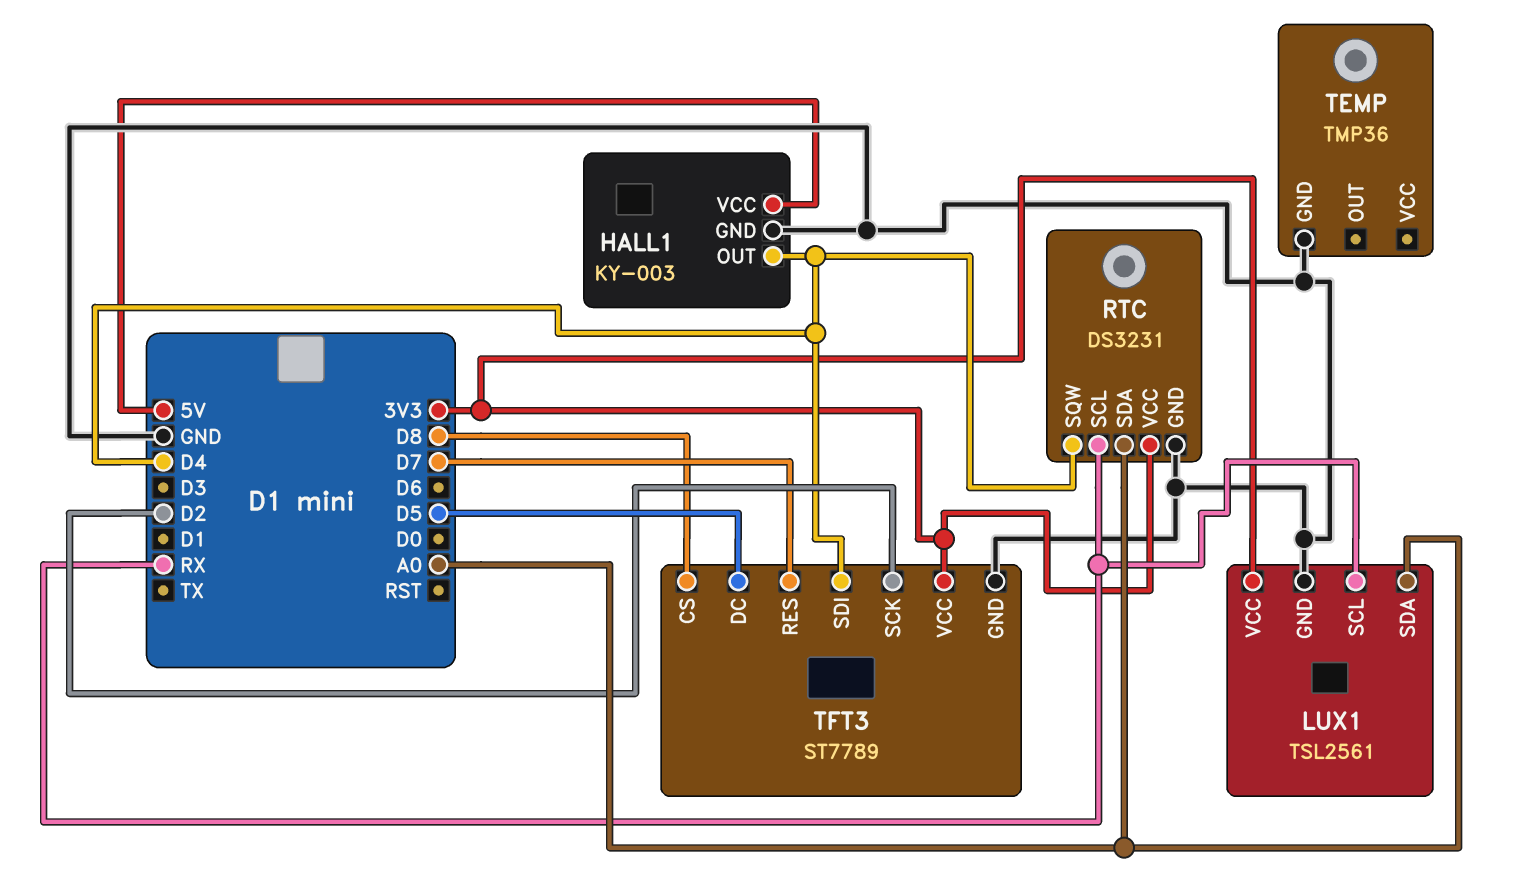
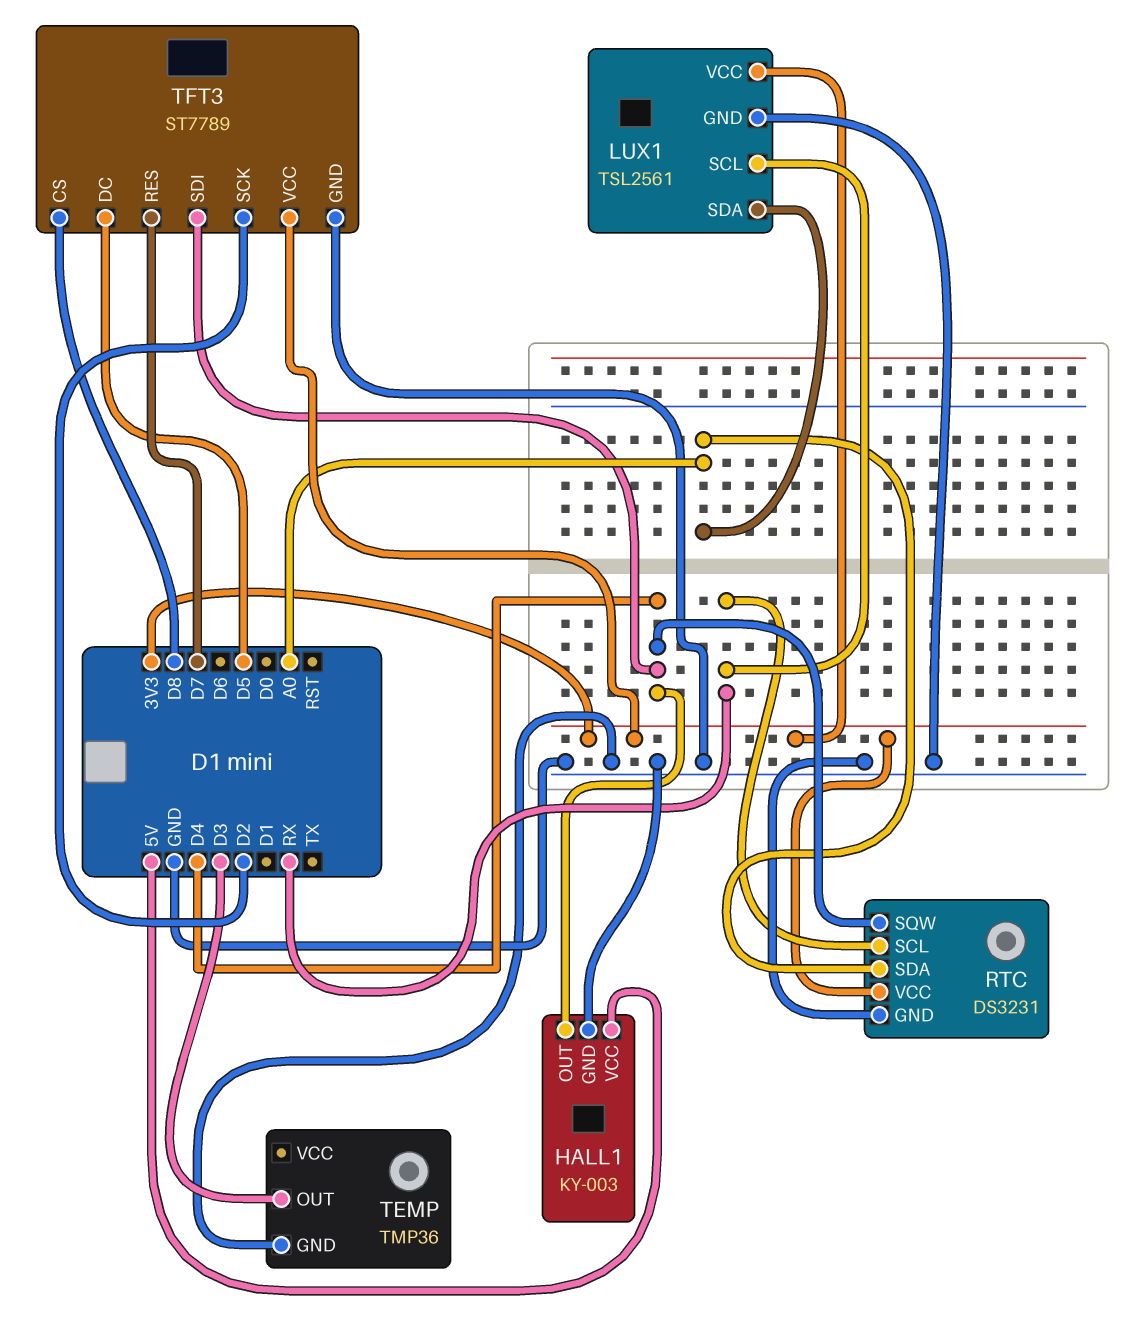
TEMP pin OUT: none -> D3

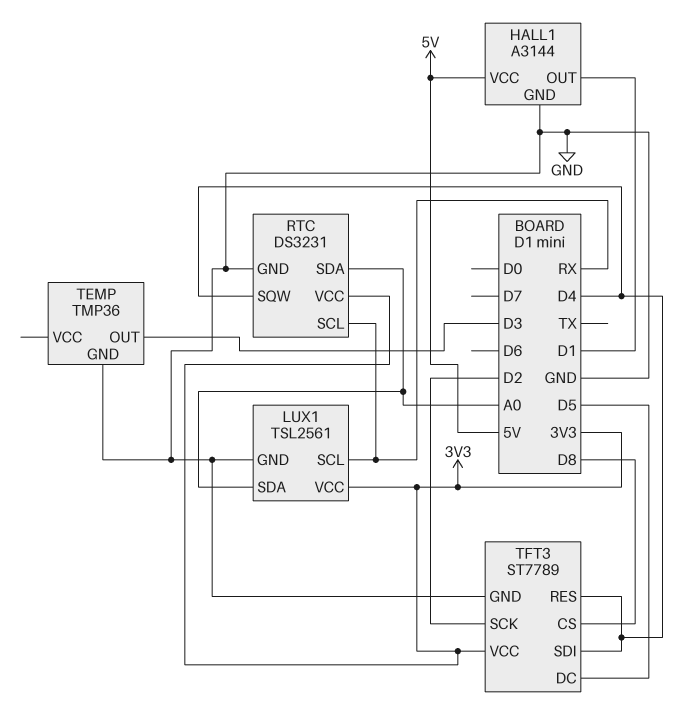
HALL1: KY-003 -> A3144
HALL1 pin OUT: D4 -> D1
TFT3 pin RES: D7 -> D4

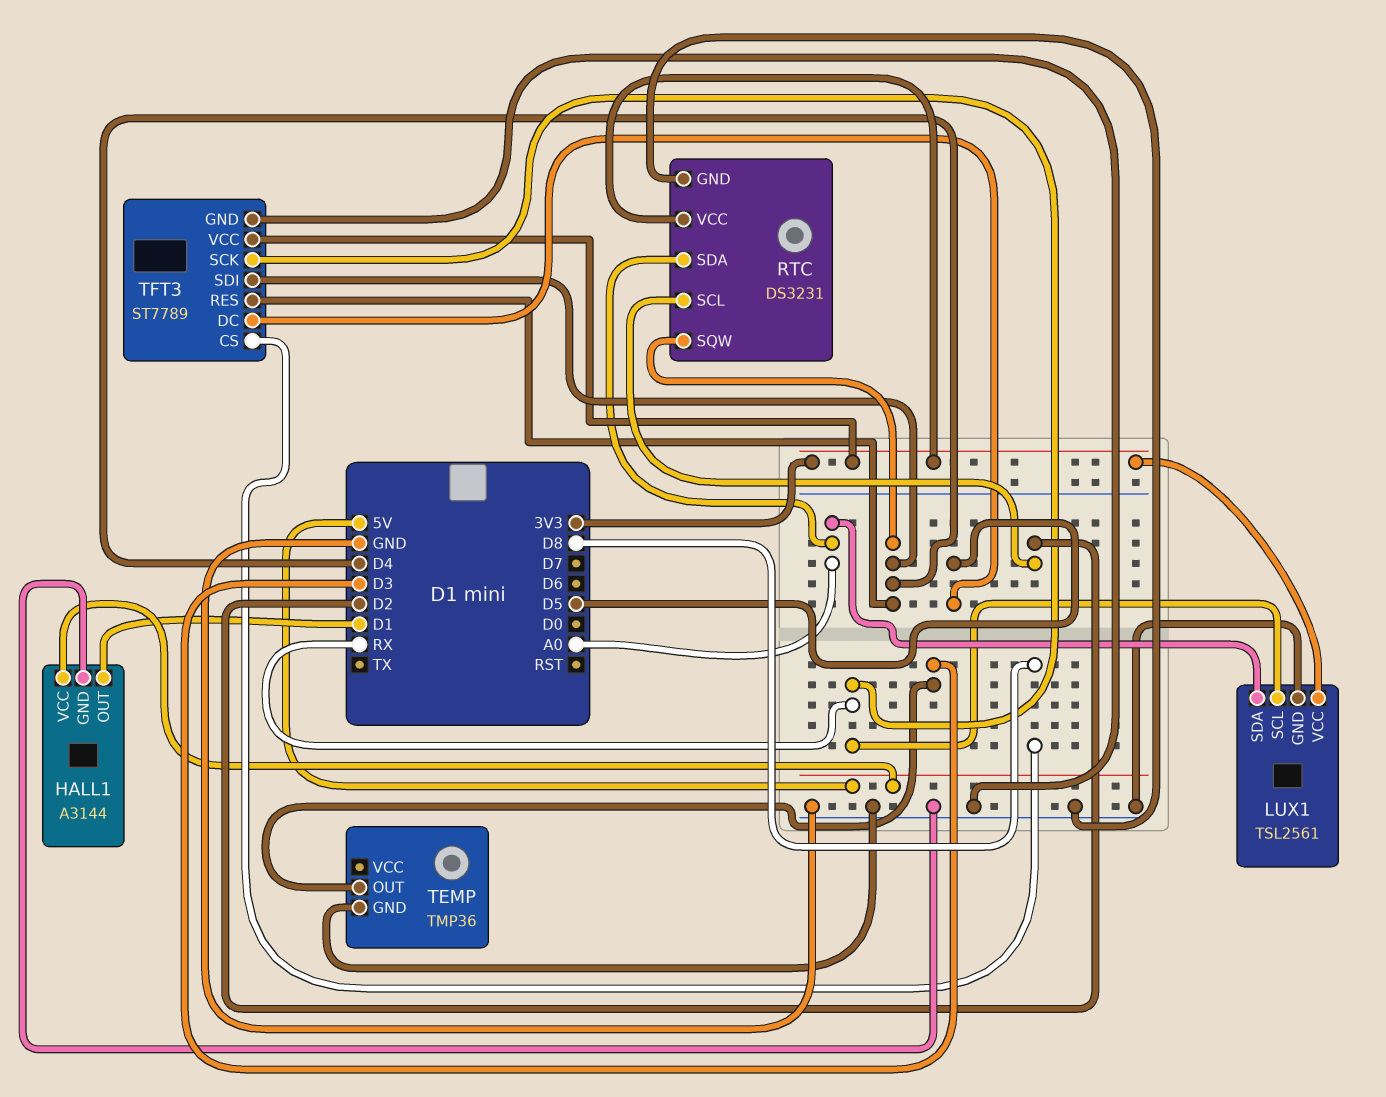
RTC pin SCL: RX -> D2
TFT3 pin SCK: D2 -> RX

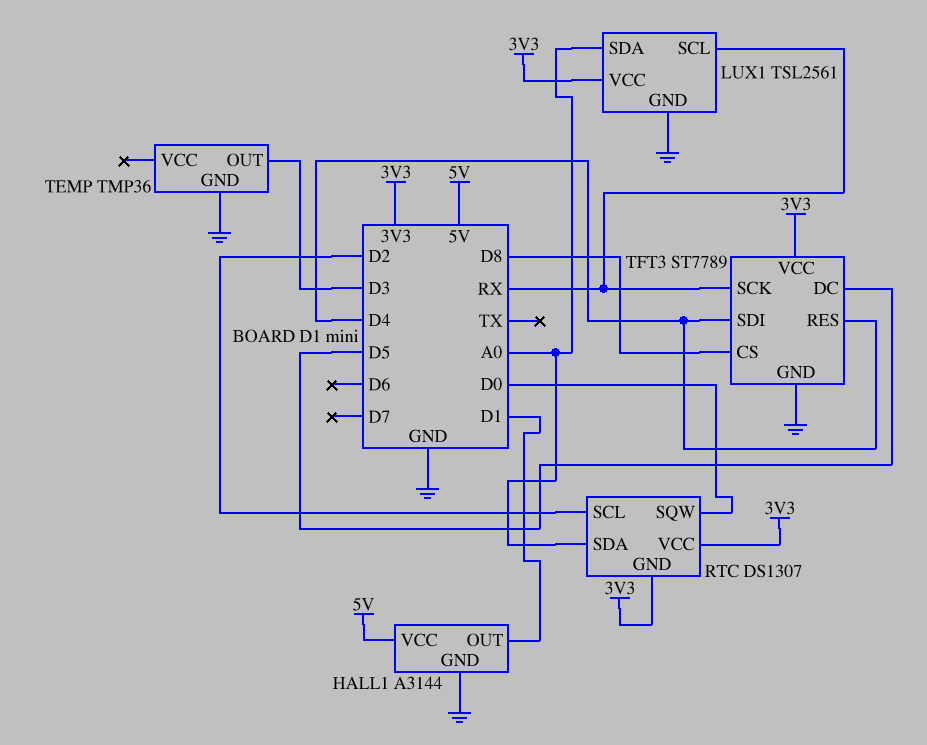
RTC: DS3231 -> DS1307
RTC pin GND: GND -> 3V3
RTC pin SQW: D4 -> D0

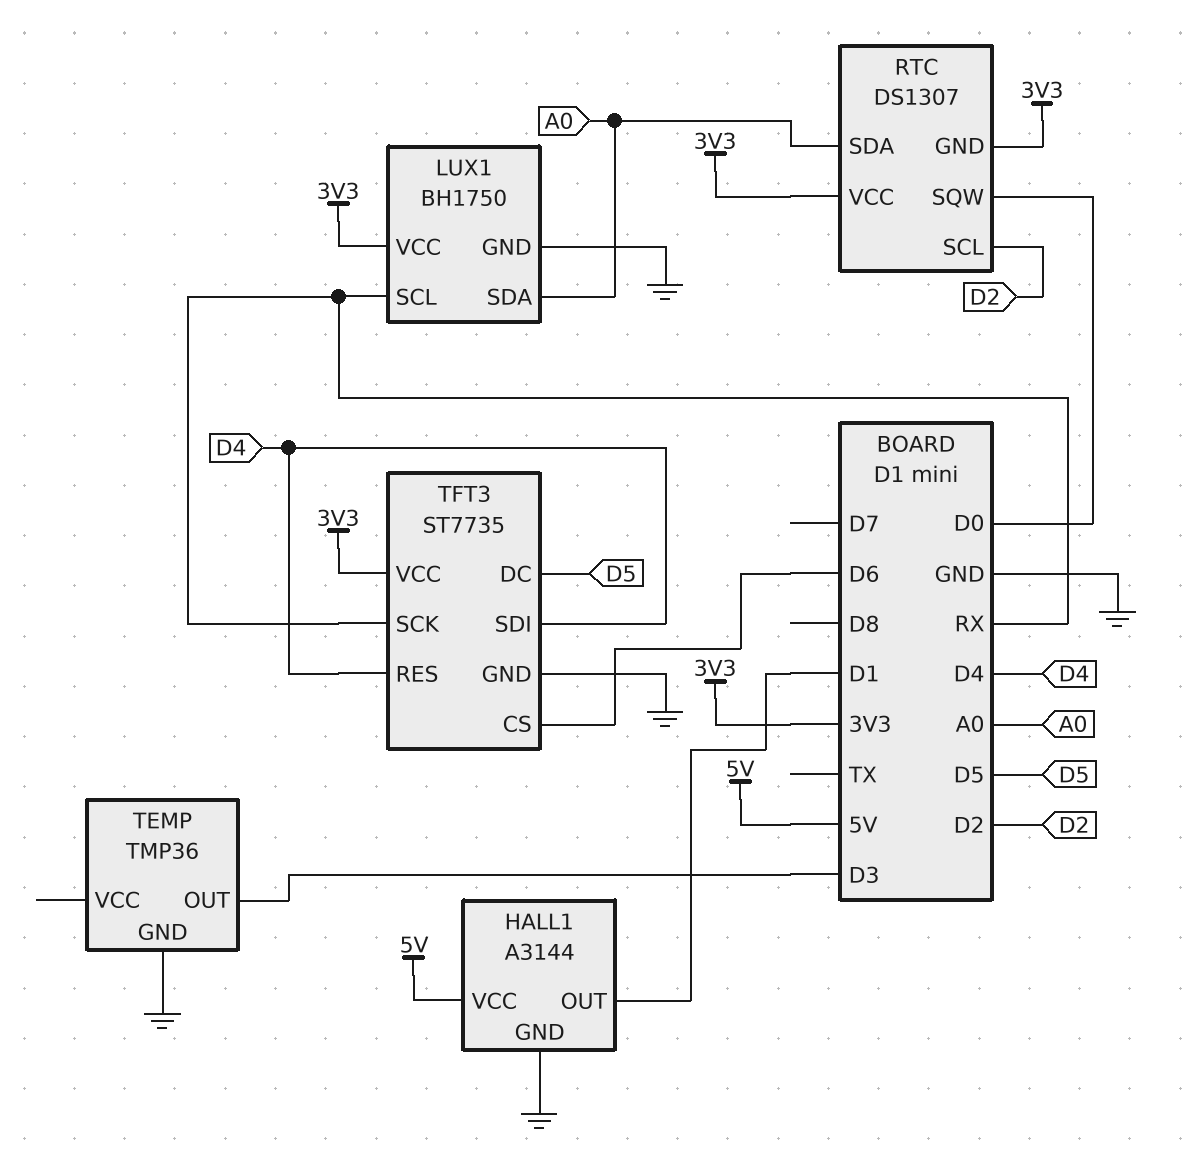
LUX1: TSL2561 -> BH1750
TFT3: ST7789 -> ST7735
TFT3 pin CS: D8 -> D6

